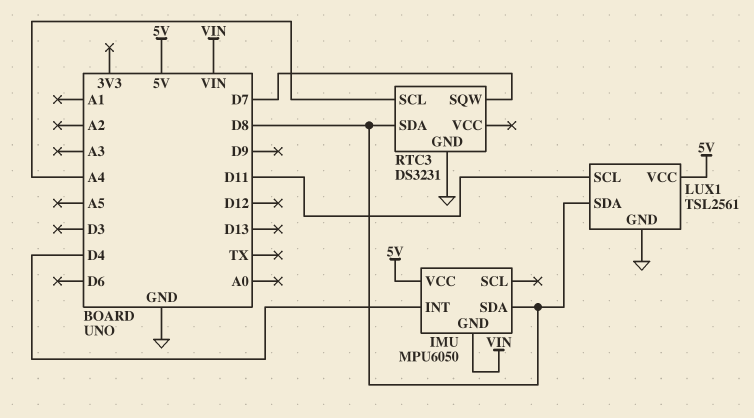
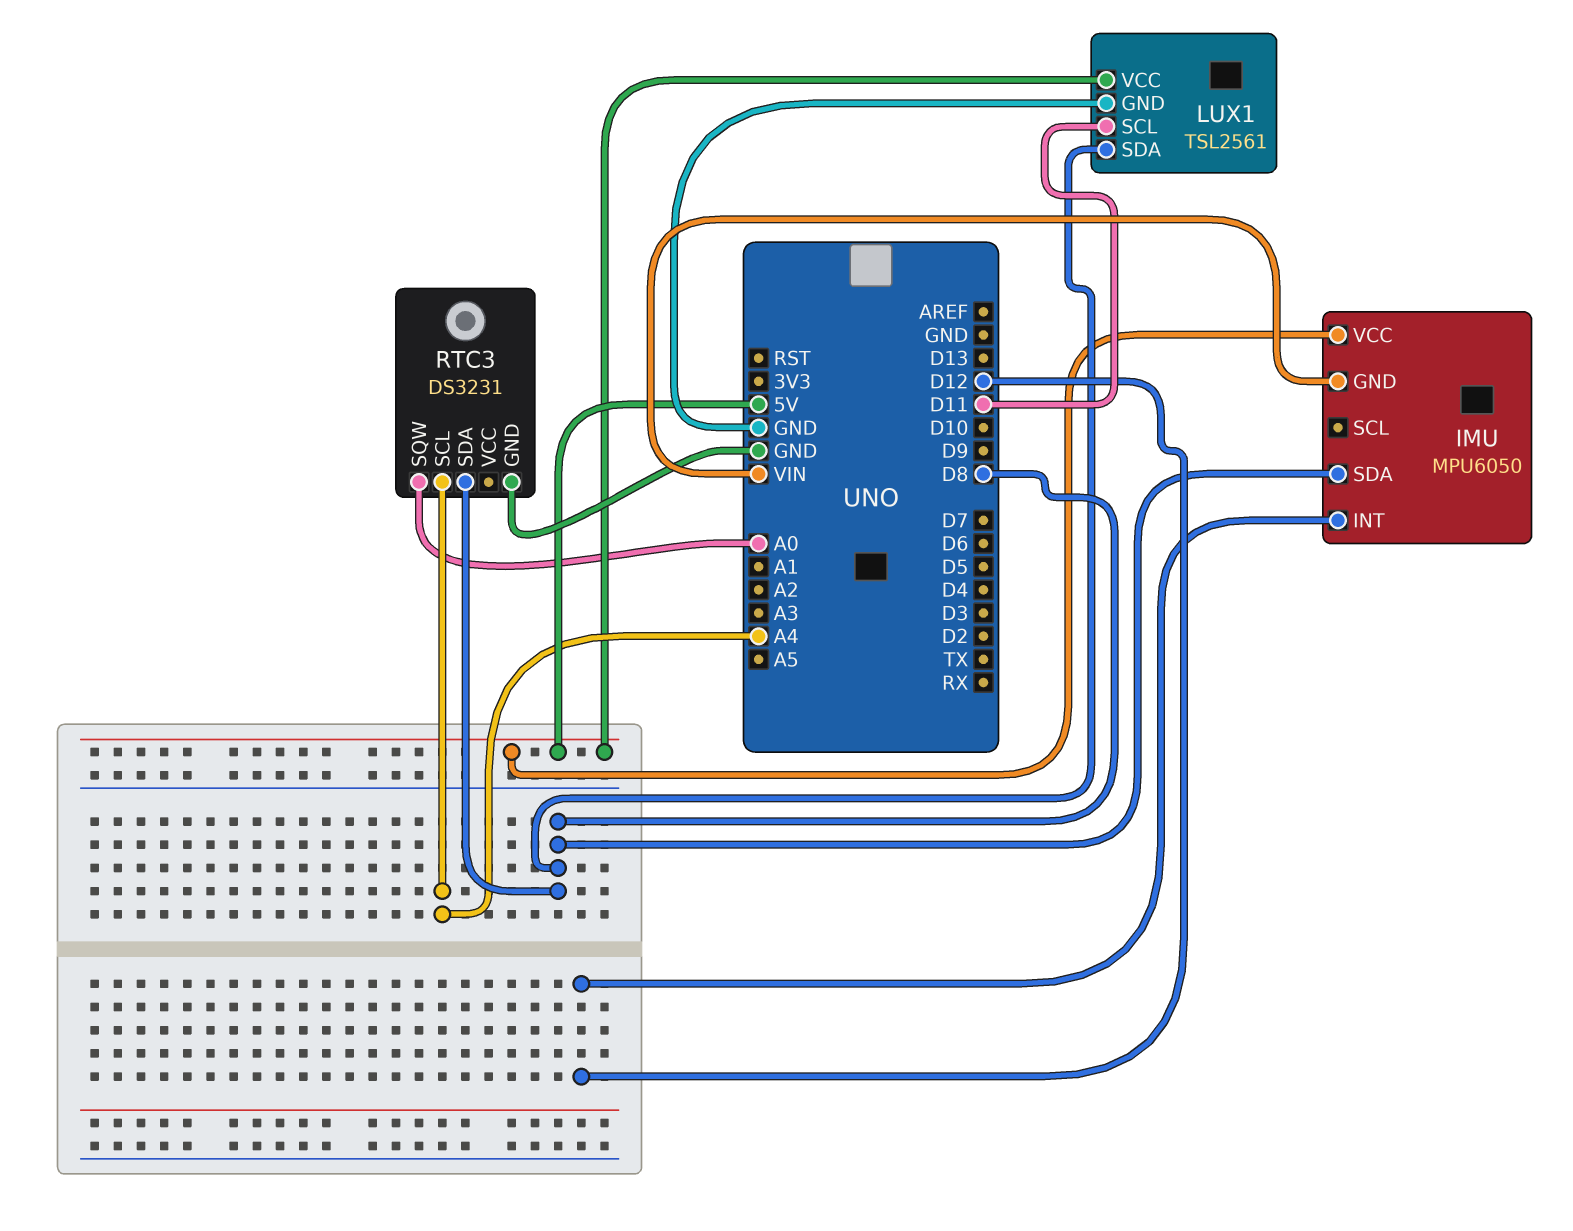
IMU pin INT: D4 -> D12
RTC3 pin SQW: D7 -> A0

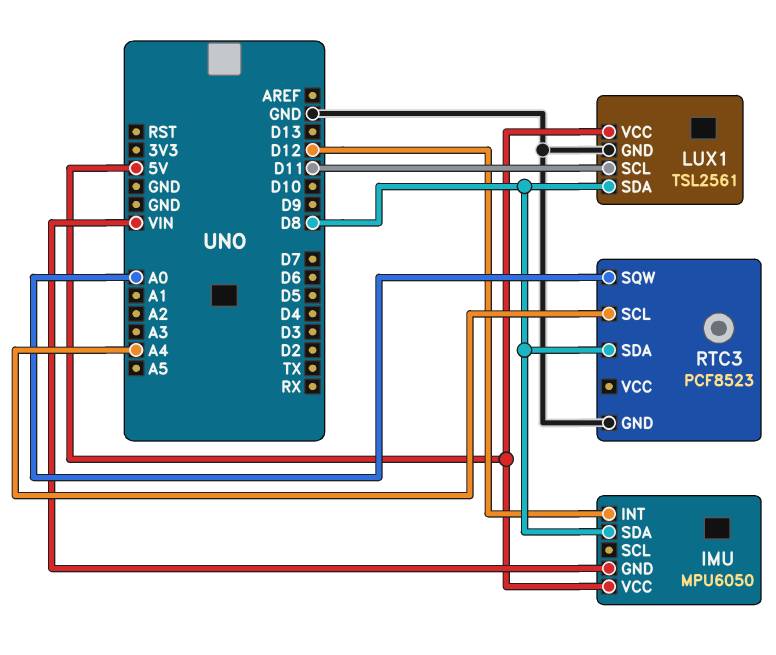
RTC3: DS3231 -> PCF8523

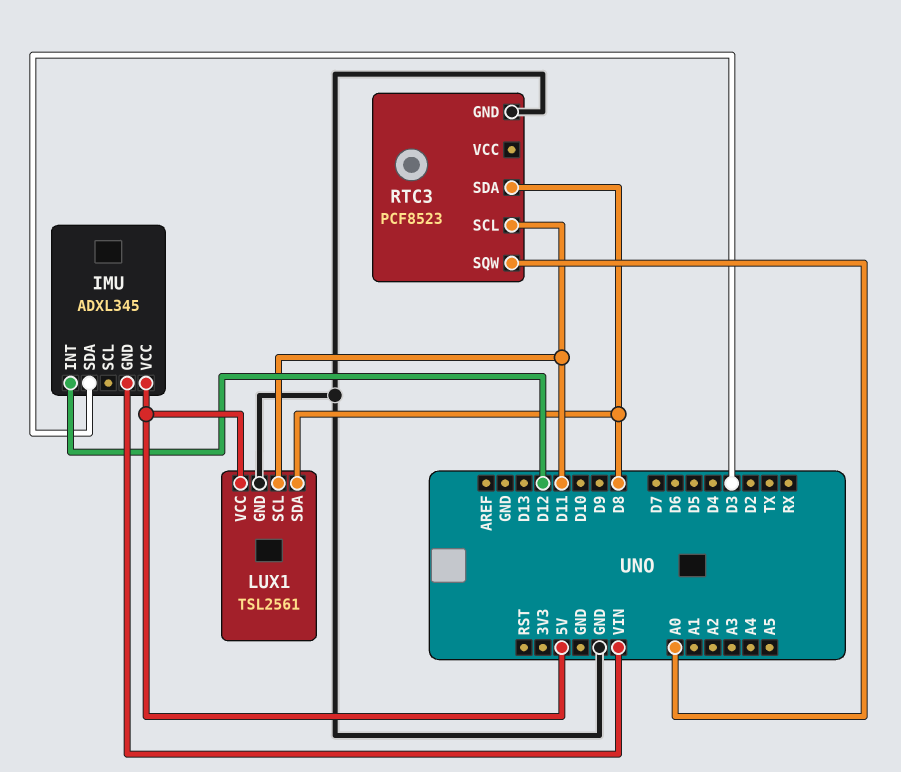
IMU: MPU6050 -> ADXL345
IMU pin SDA: D8 -> D3
RTC3 pin SCL: A4 -> D11

